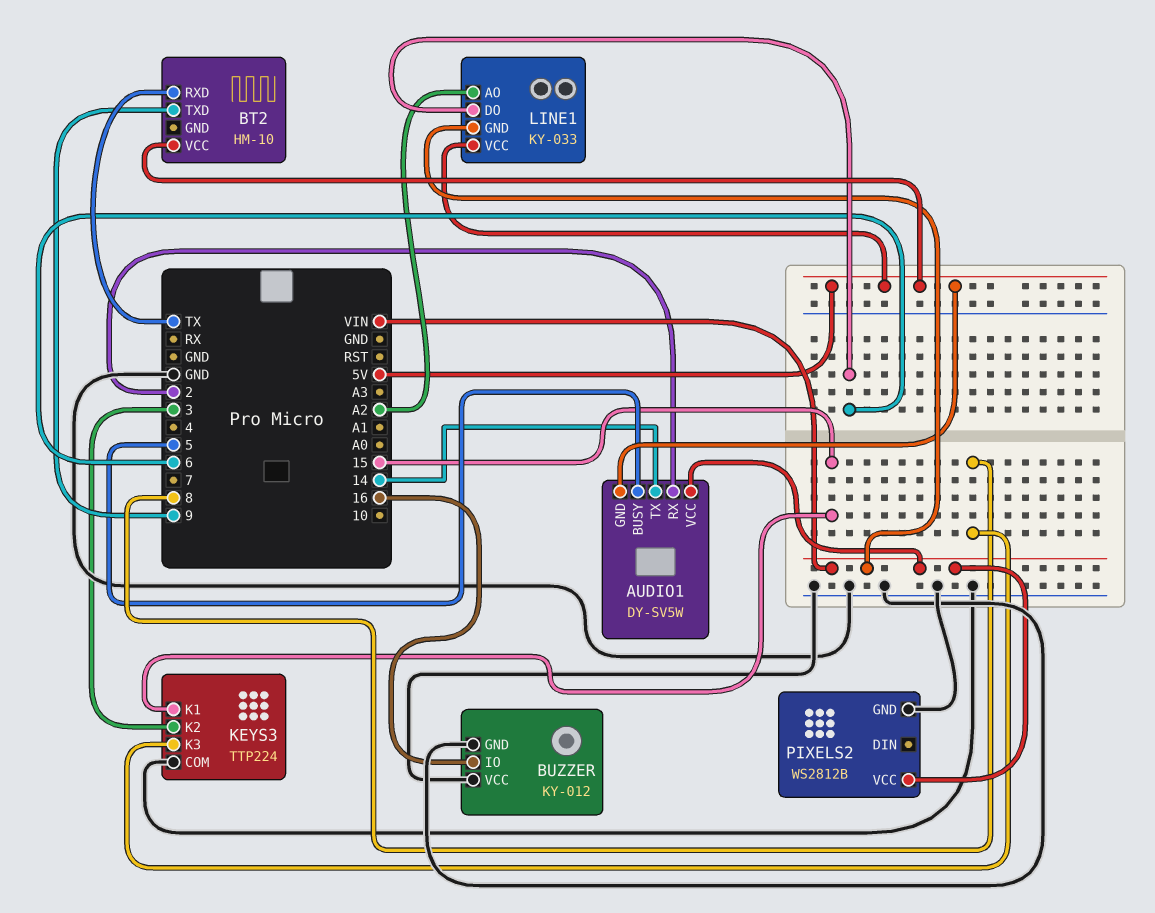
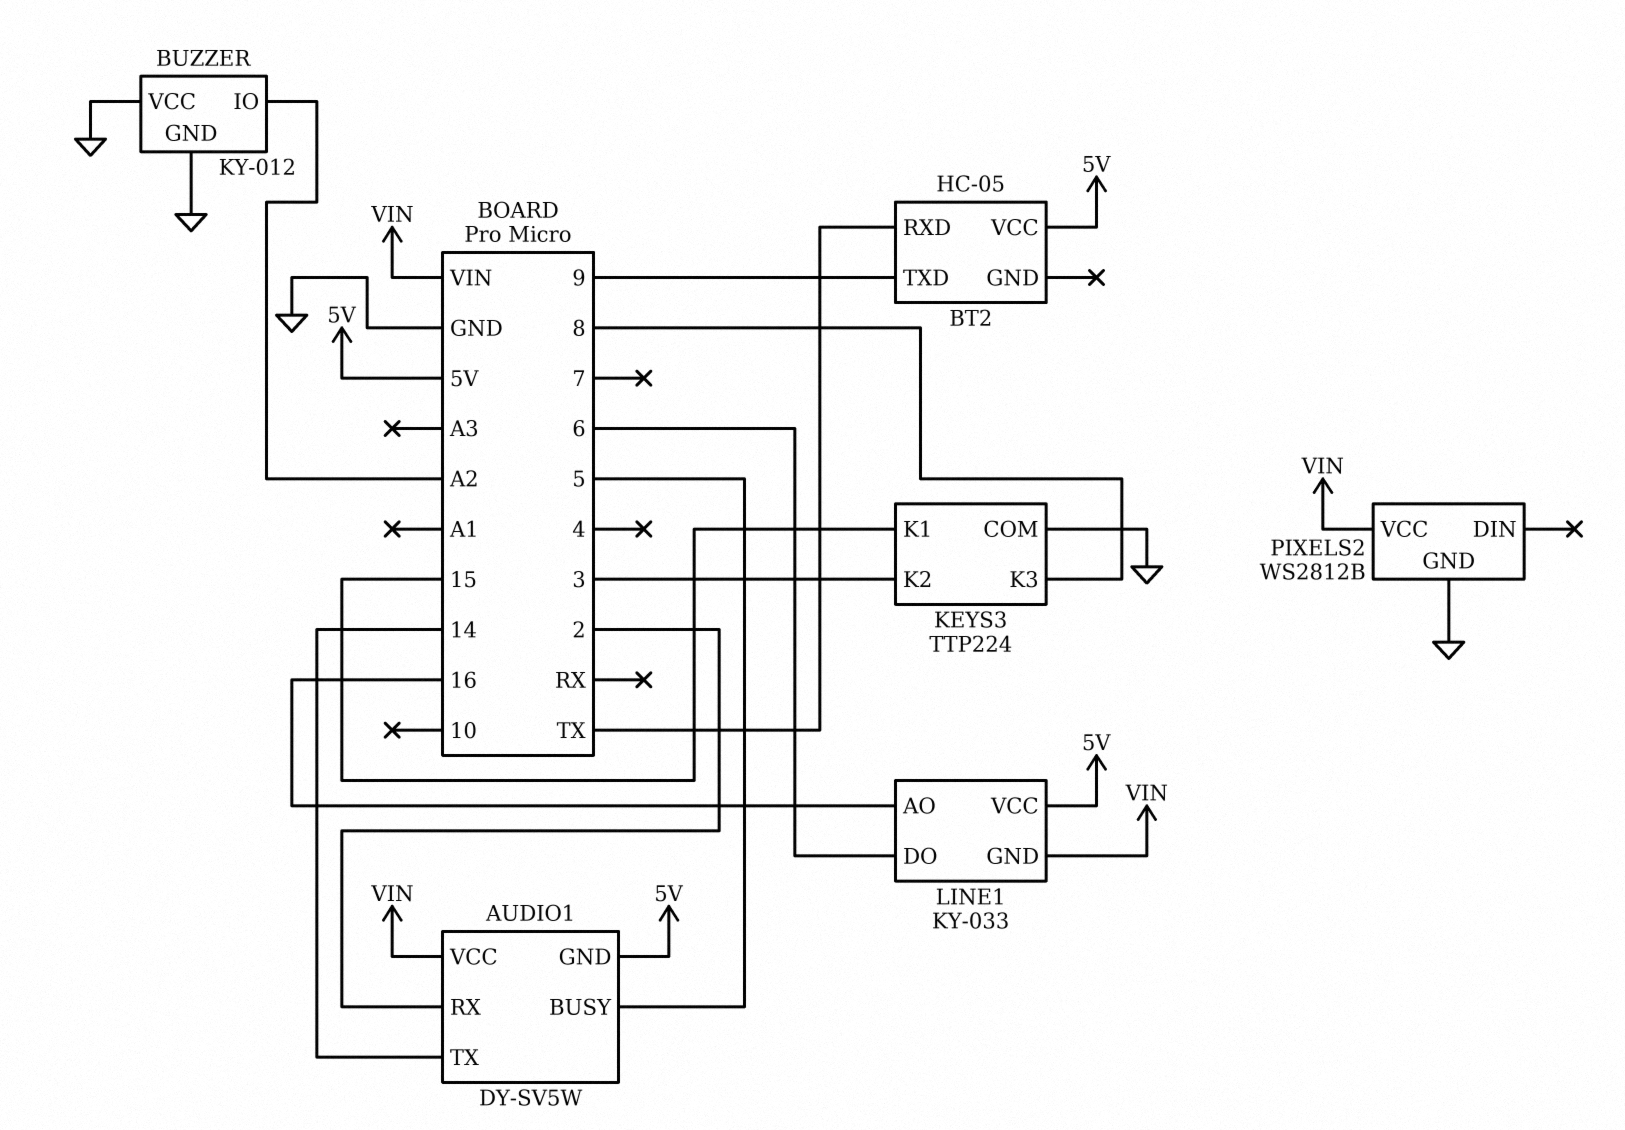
BT2: HM-10 -> HC-05
BUZZER pin IO: 16 -> A2
LINE1 pin AO: A2 -> 16

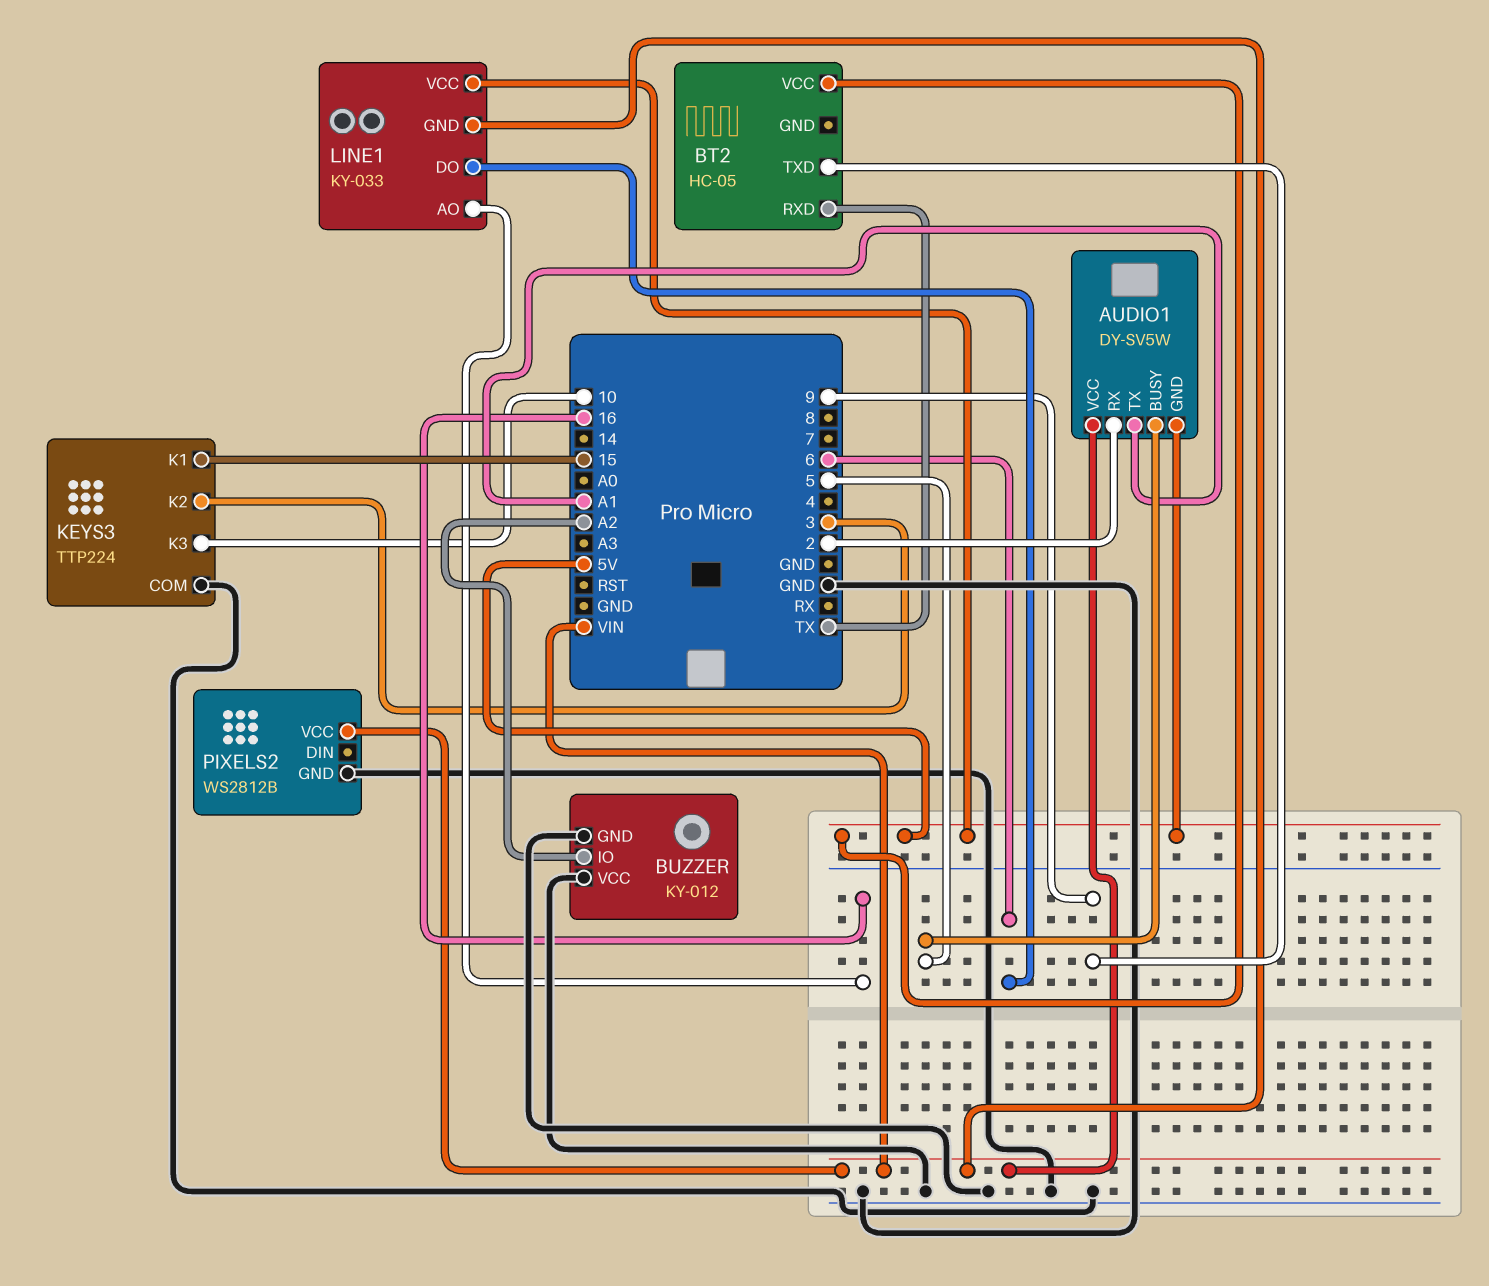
AUDIO1 pin TX: 14 -> A1
KEYS3 pin K3: 8 -> 10

